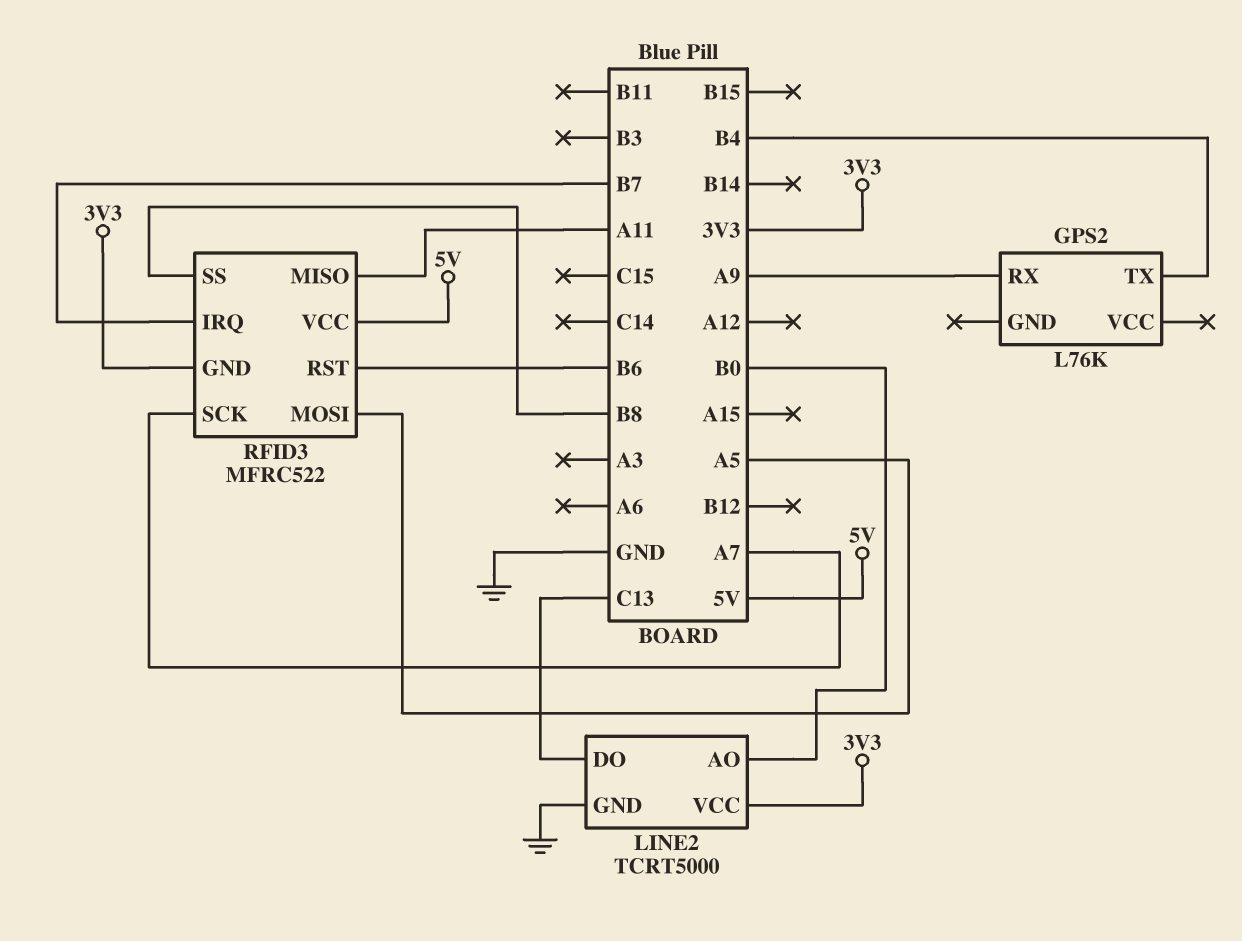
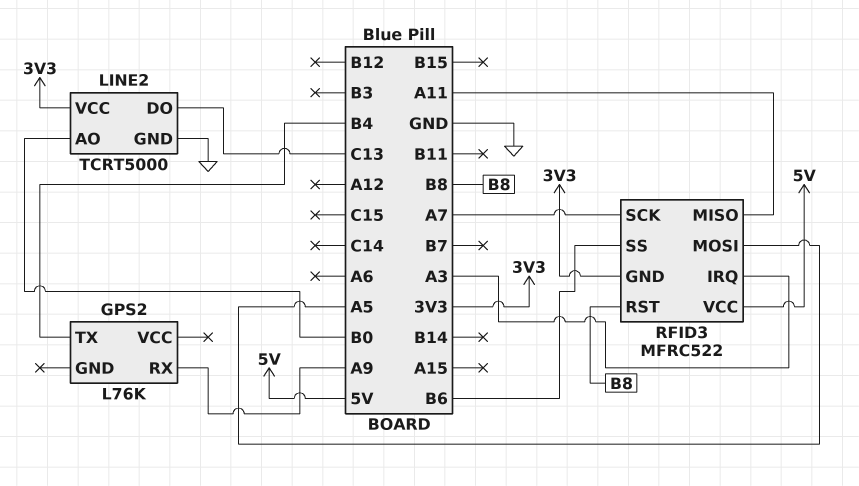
RFID3 pin IRQ: B7 -> A3
RFID3 pin RST: B6 -> B8
RFID3 pin SS: B8 -> B6

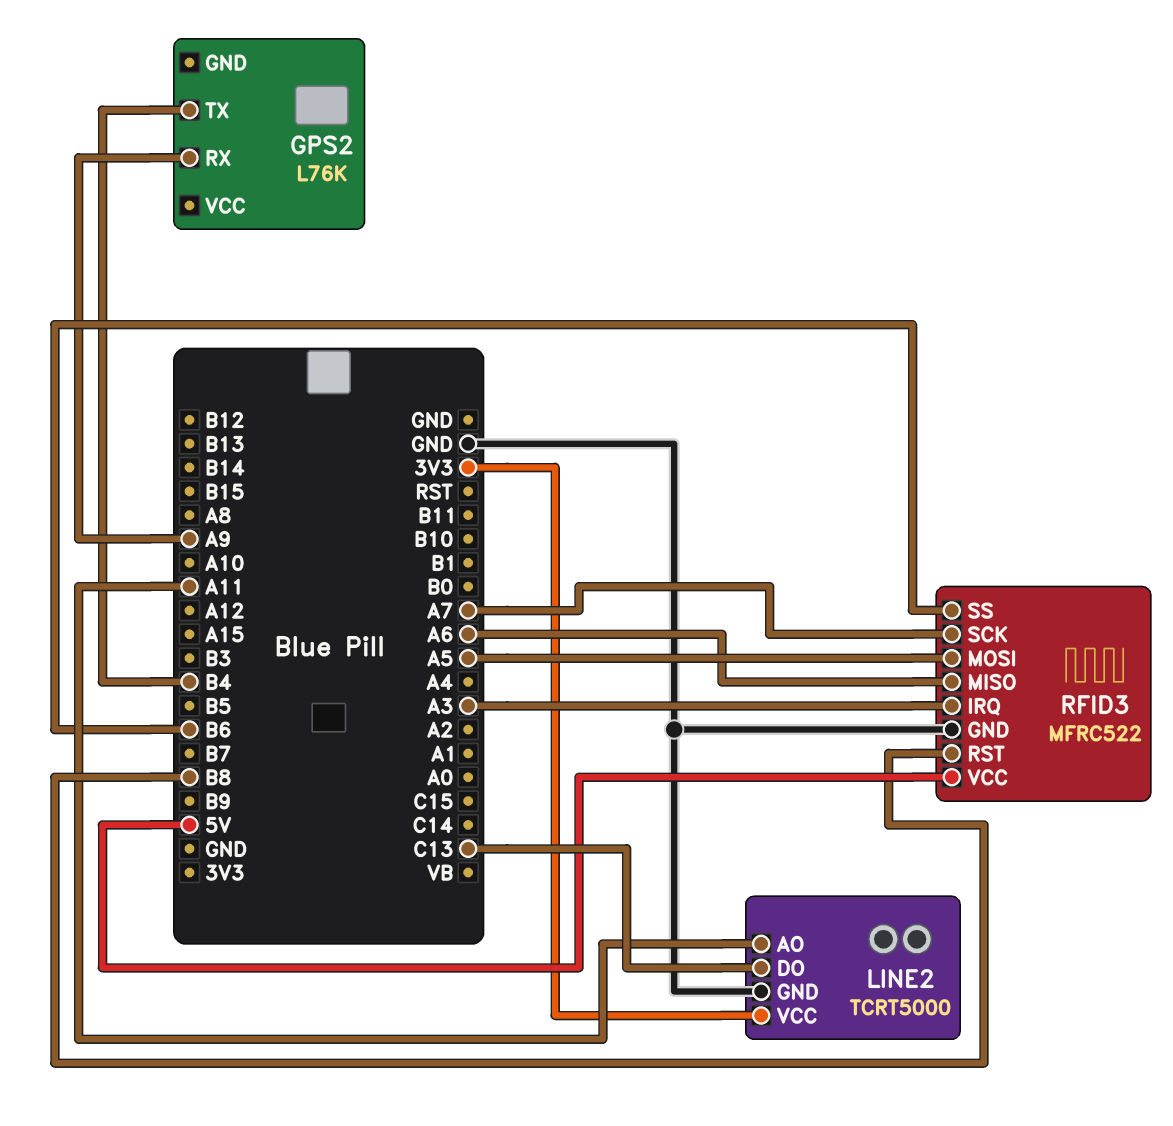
LINE2 pin AO: B0 -> A11
RFID3 pin GND: 3V3 -> GND
RFID3 pin MISO: A11 -> A6

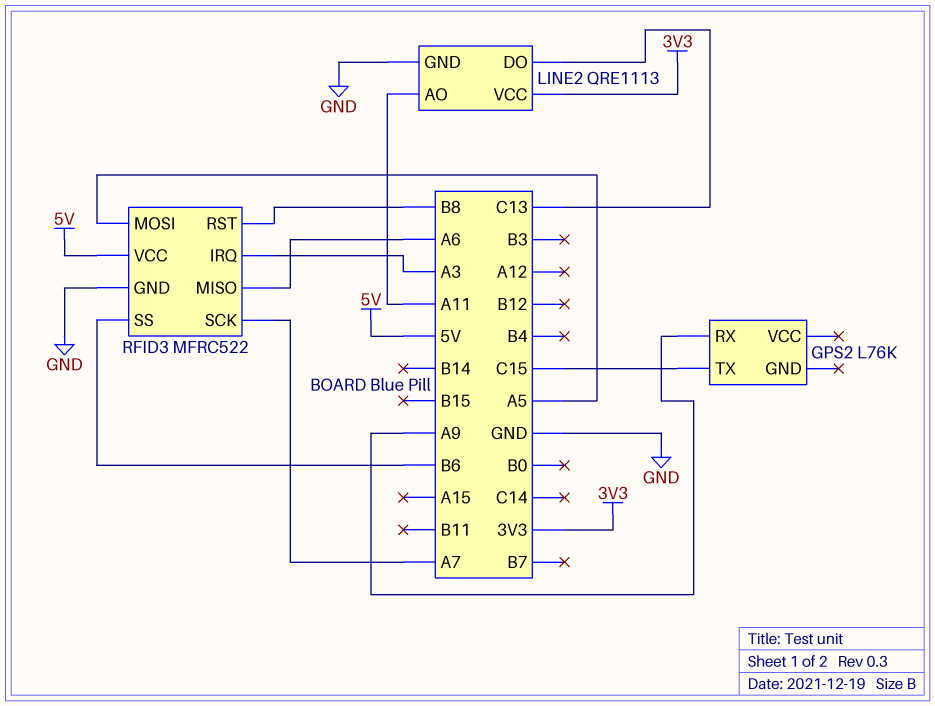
GPS2 pin TX: B4 -> C15
LINE2: TCRT5000 -> QRE1113

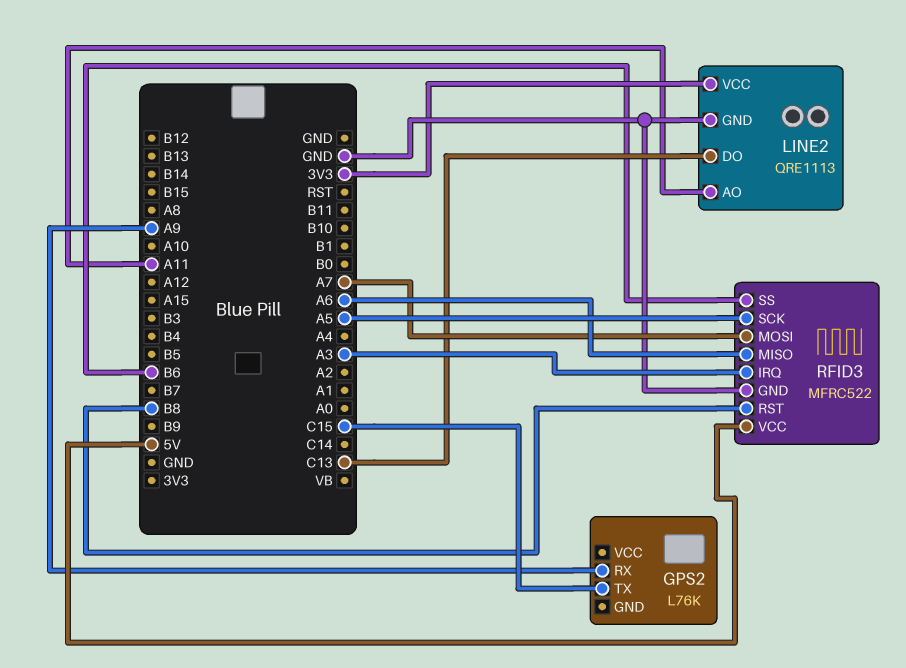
RFID3 pin MOSI: A5 -> A7
RFID3 pin SCK: A7 -> A5

